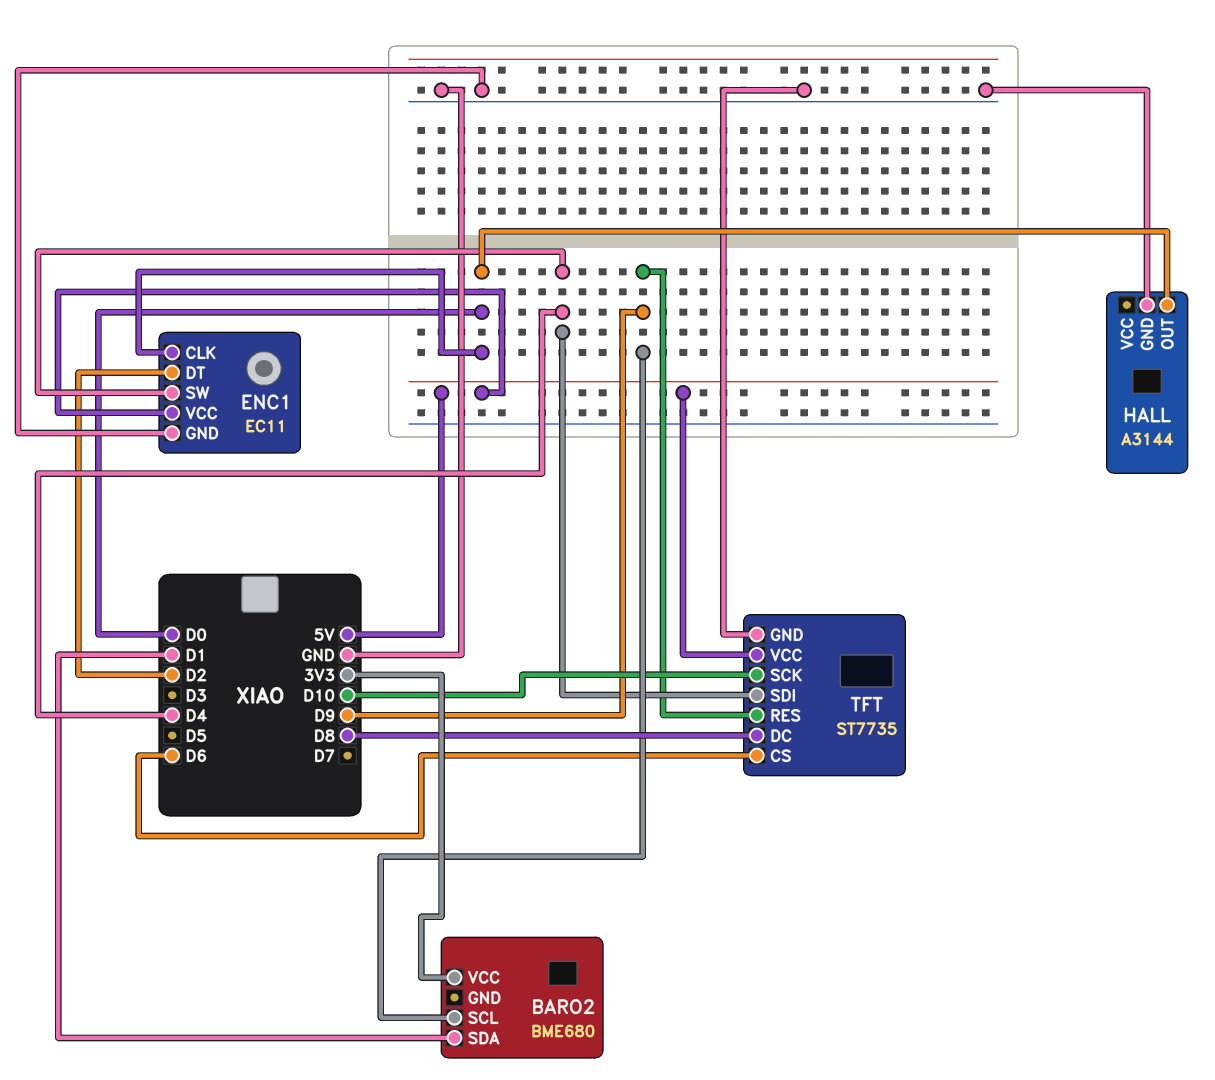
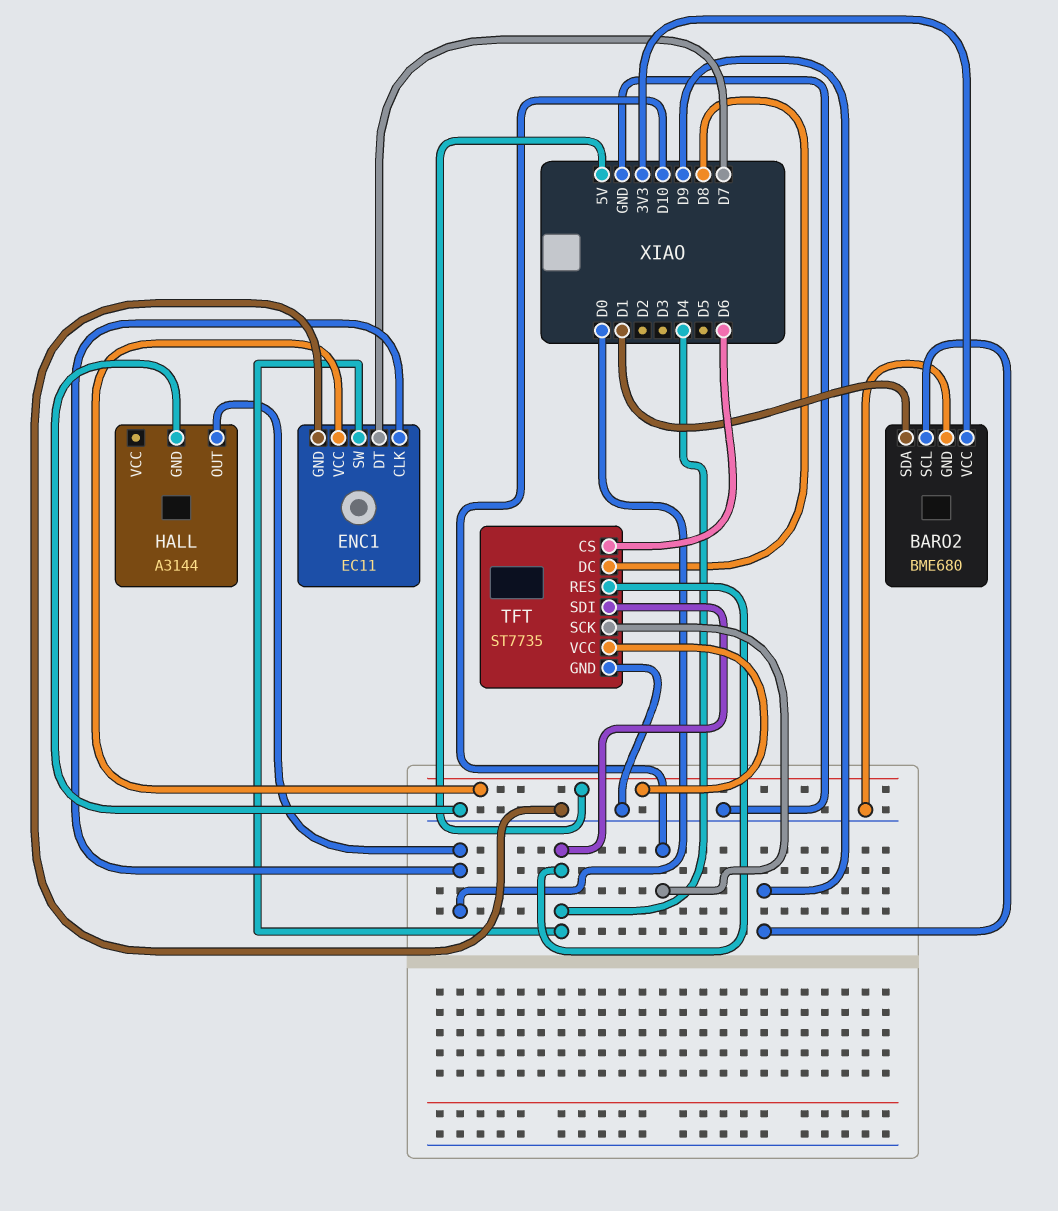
BARO2 pin GND: none -> GND
ENC1 pin DT: D2 -> D7
TFT pin RES: D9 -> D4

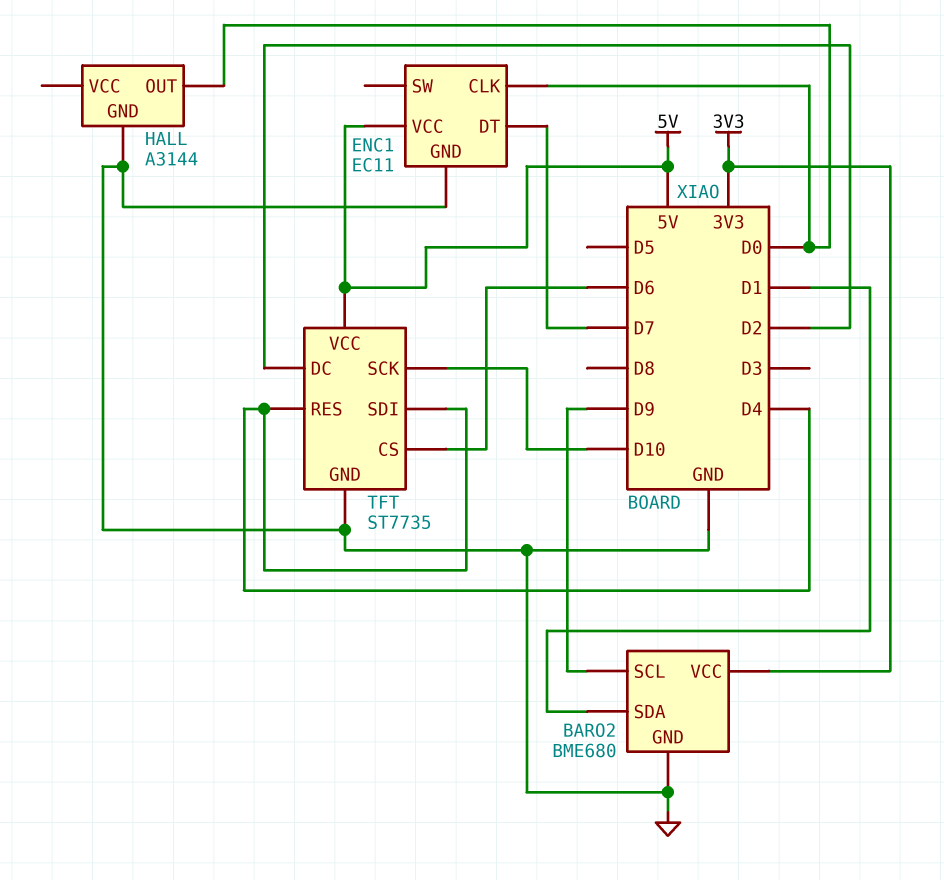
ENC1 pin SW: D4 -> none
TFT pin DC: D8 -> D2

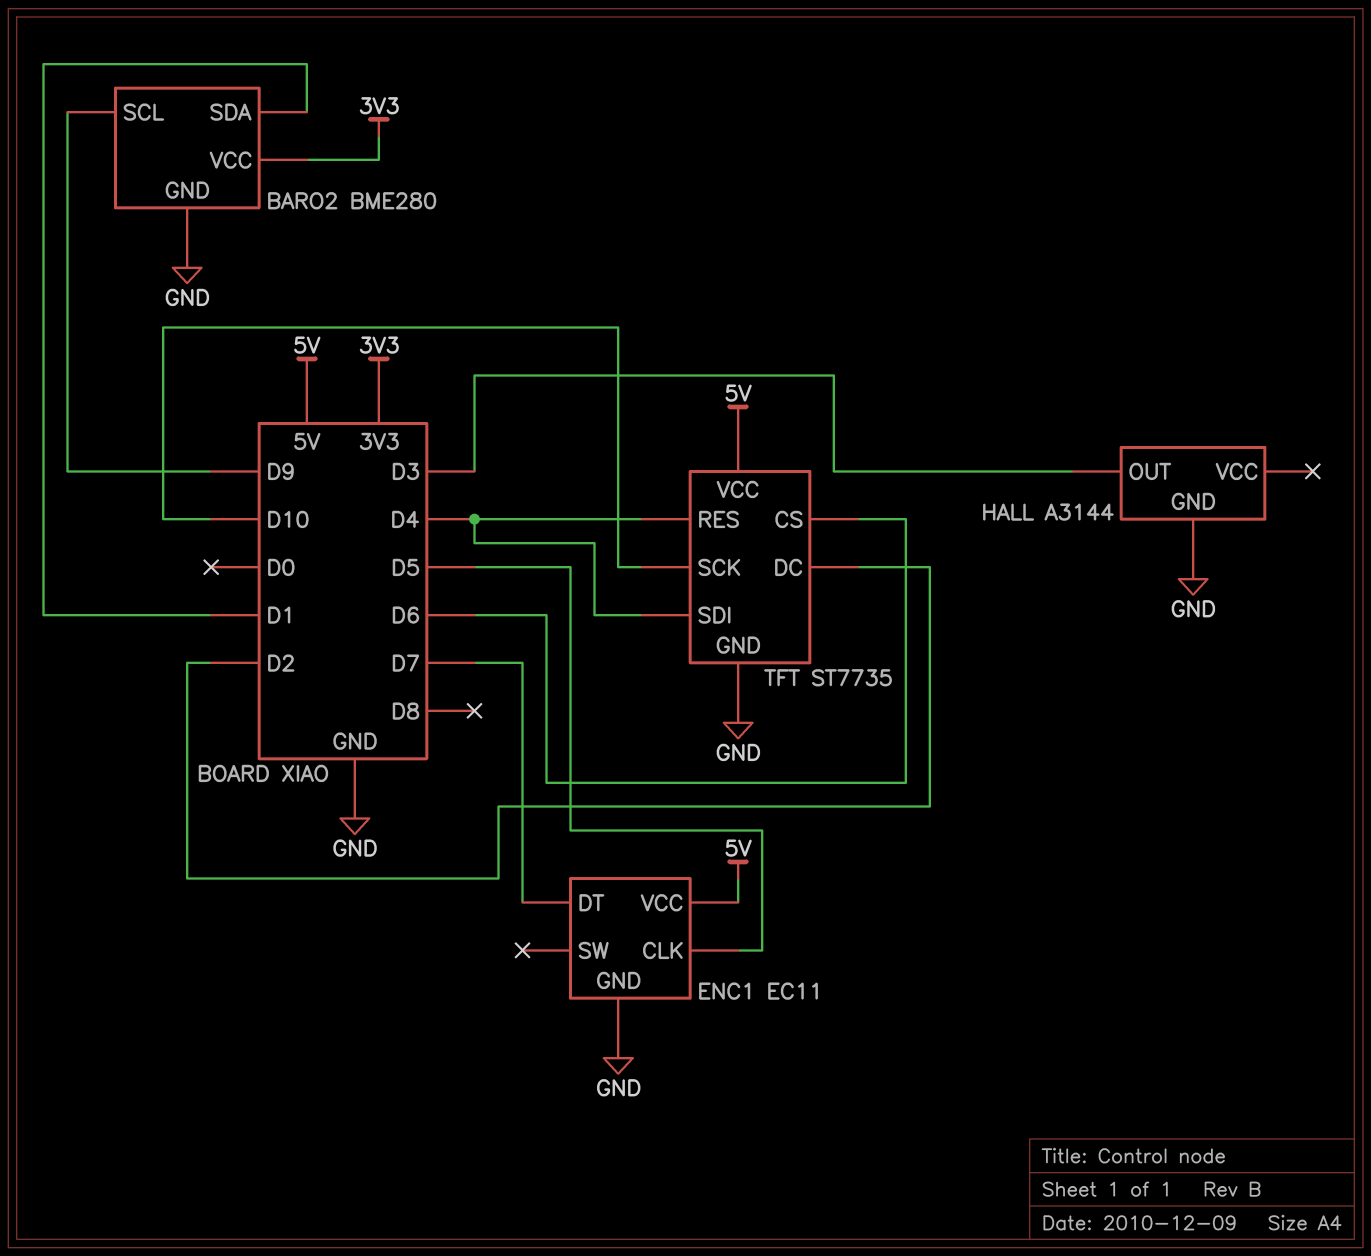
BARO2: BME680 -> BME280
ENC1 pin CLK: D0 -> D5
HALL pin OUT: D0 -> D3

